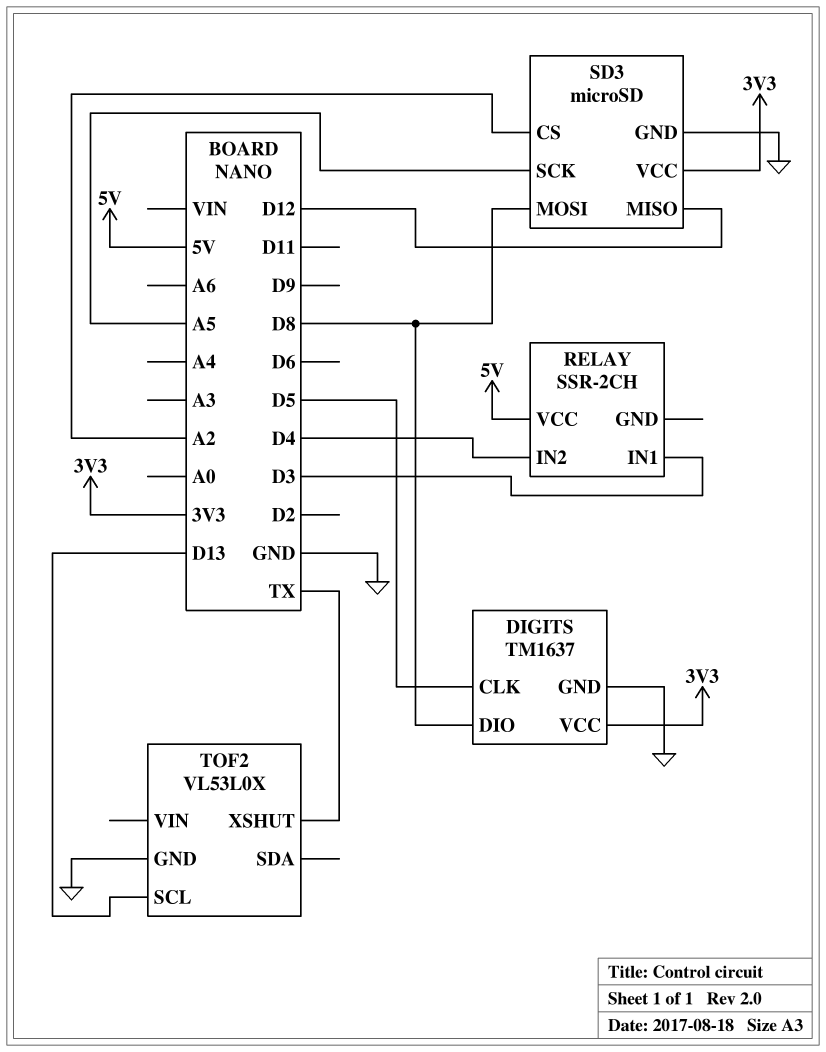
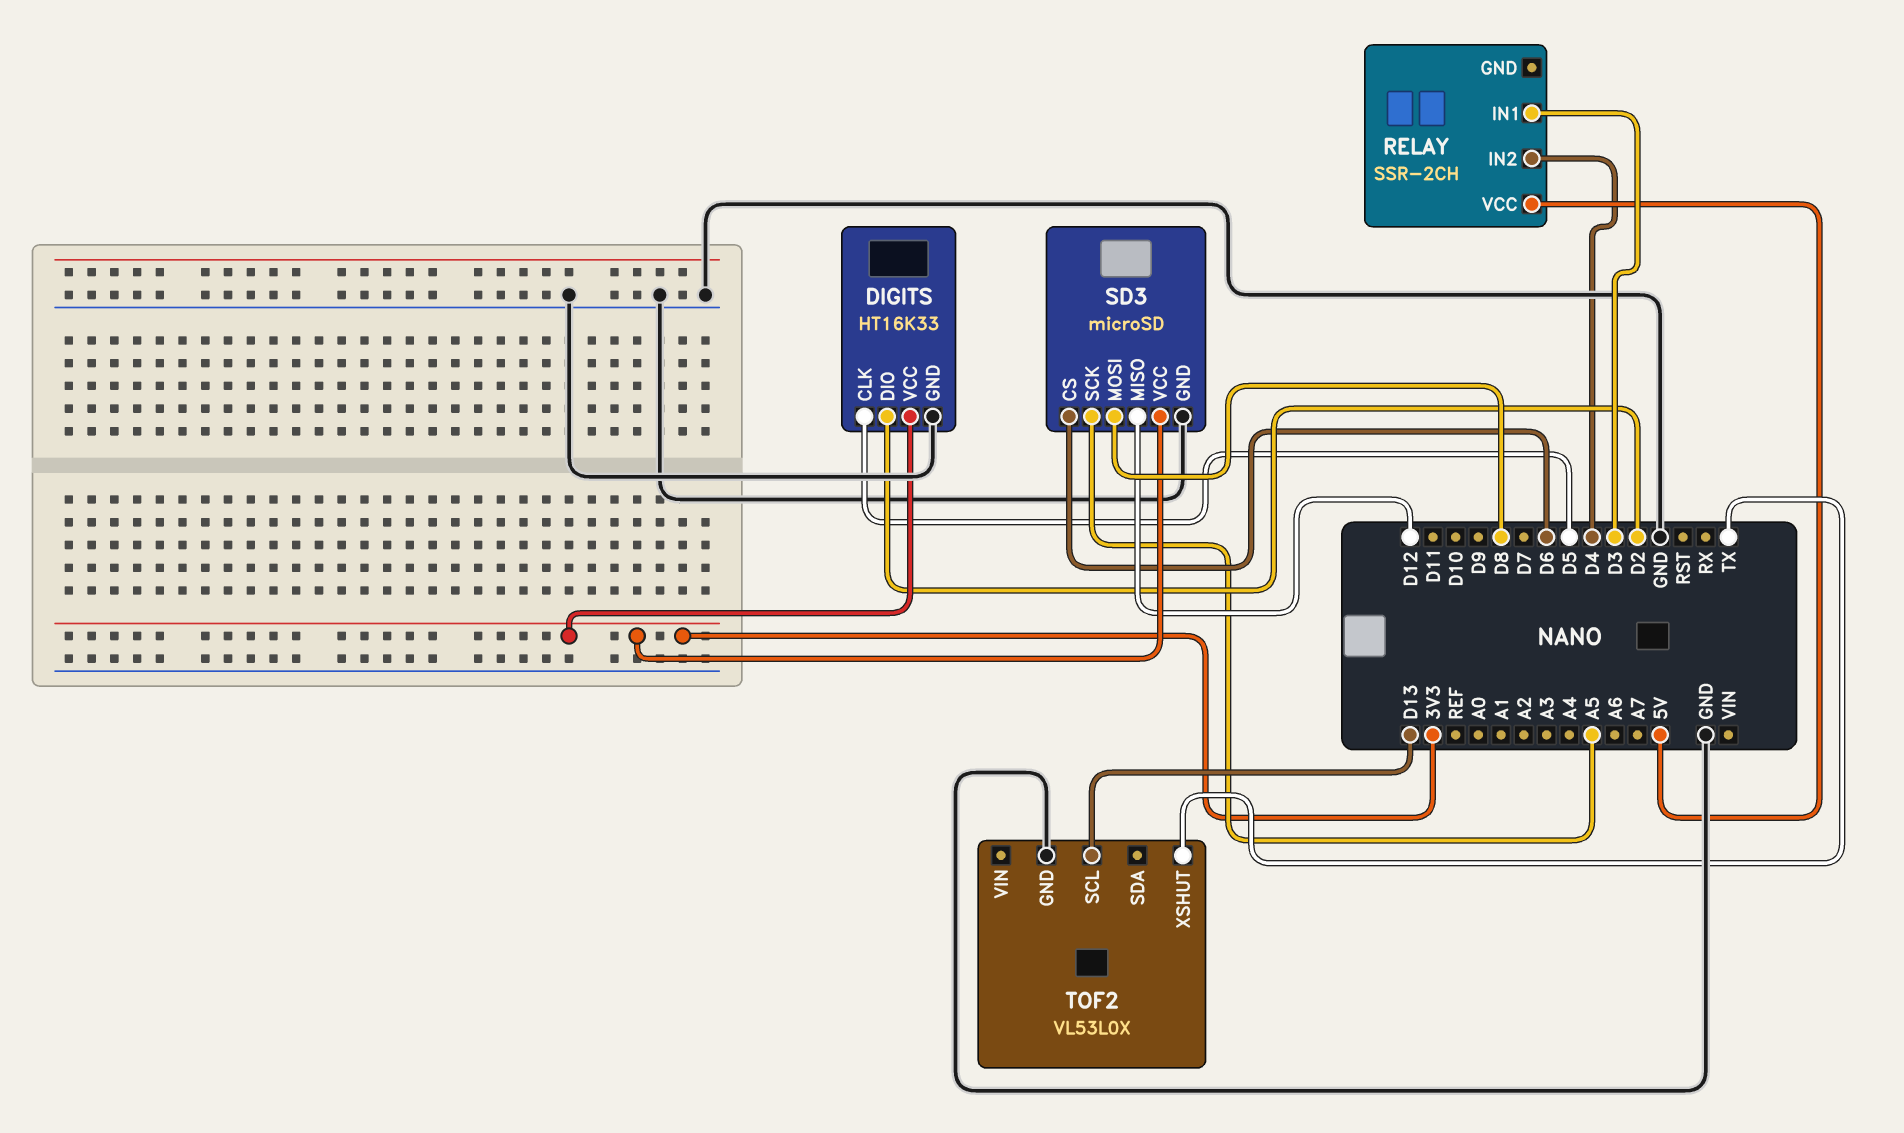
DIGITS: TM1637 -> HT16K33
DIGITS pin DIO: D8 -> D2
SD3 pin CS: A2 -> D6

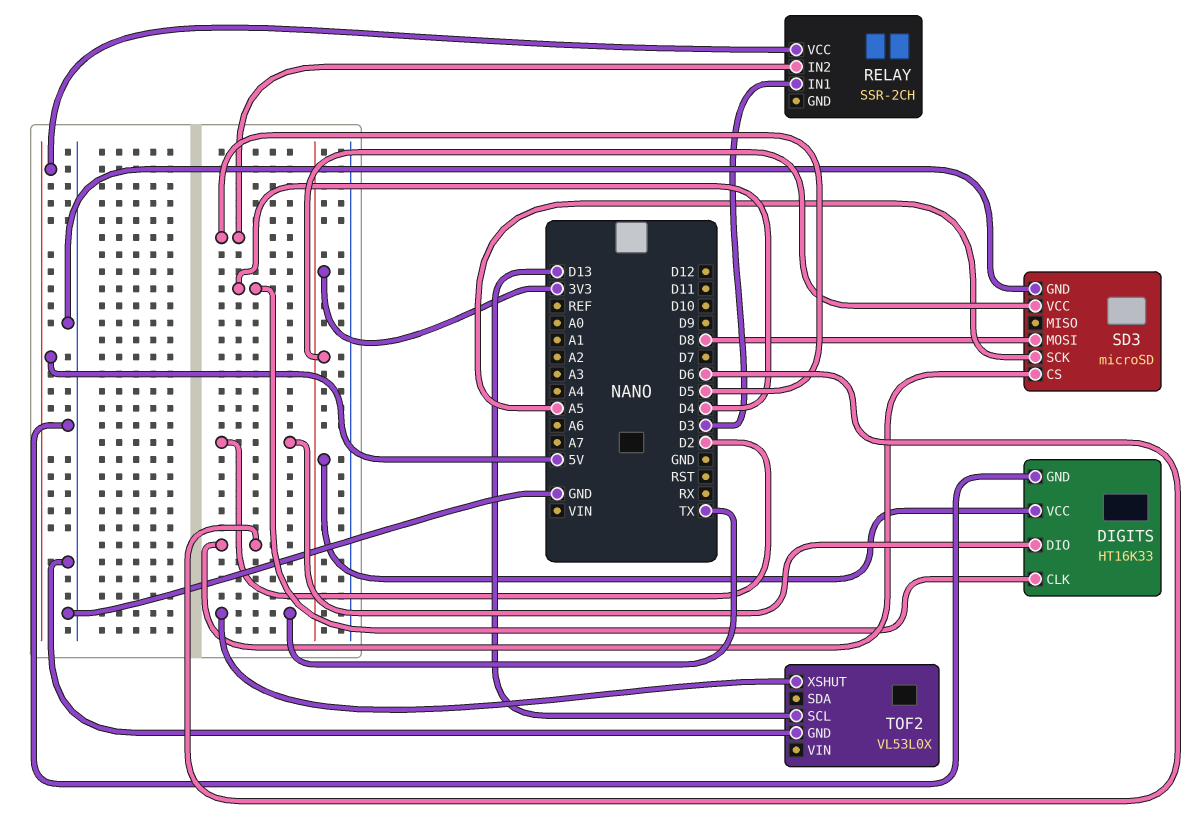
DIGITS pin CLK: D5 -> D4
RELAY pin IN2: D4 -> D5
SD3 pin MISO: D12 -> none

